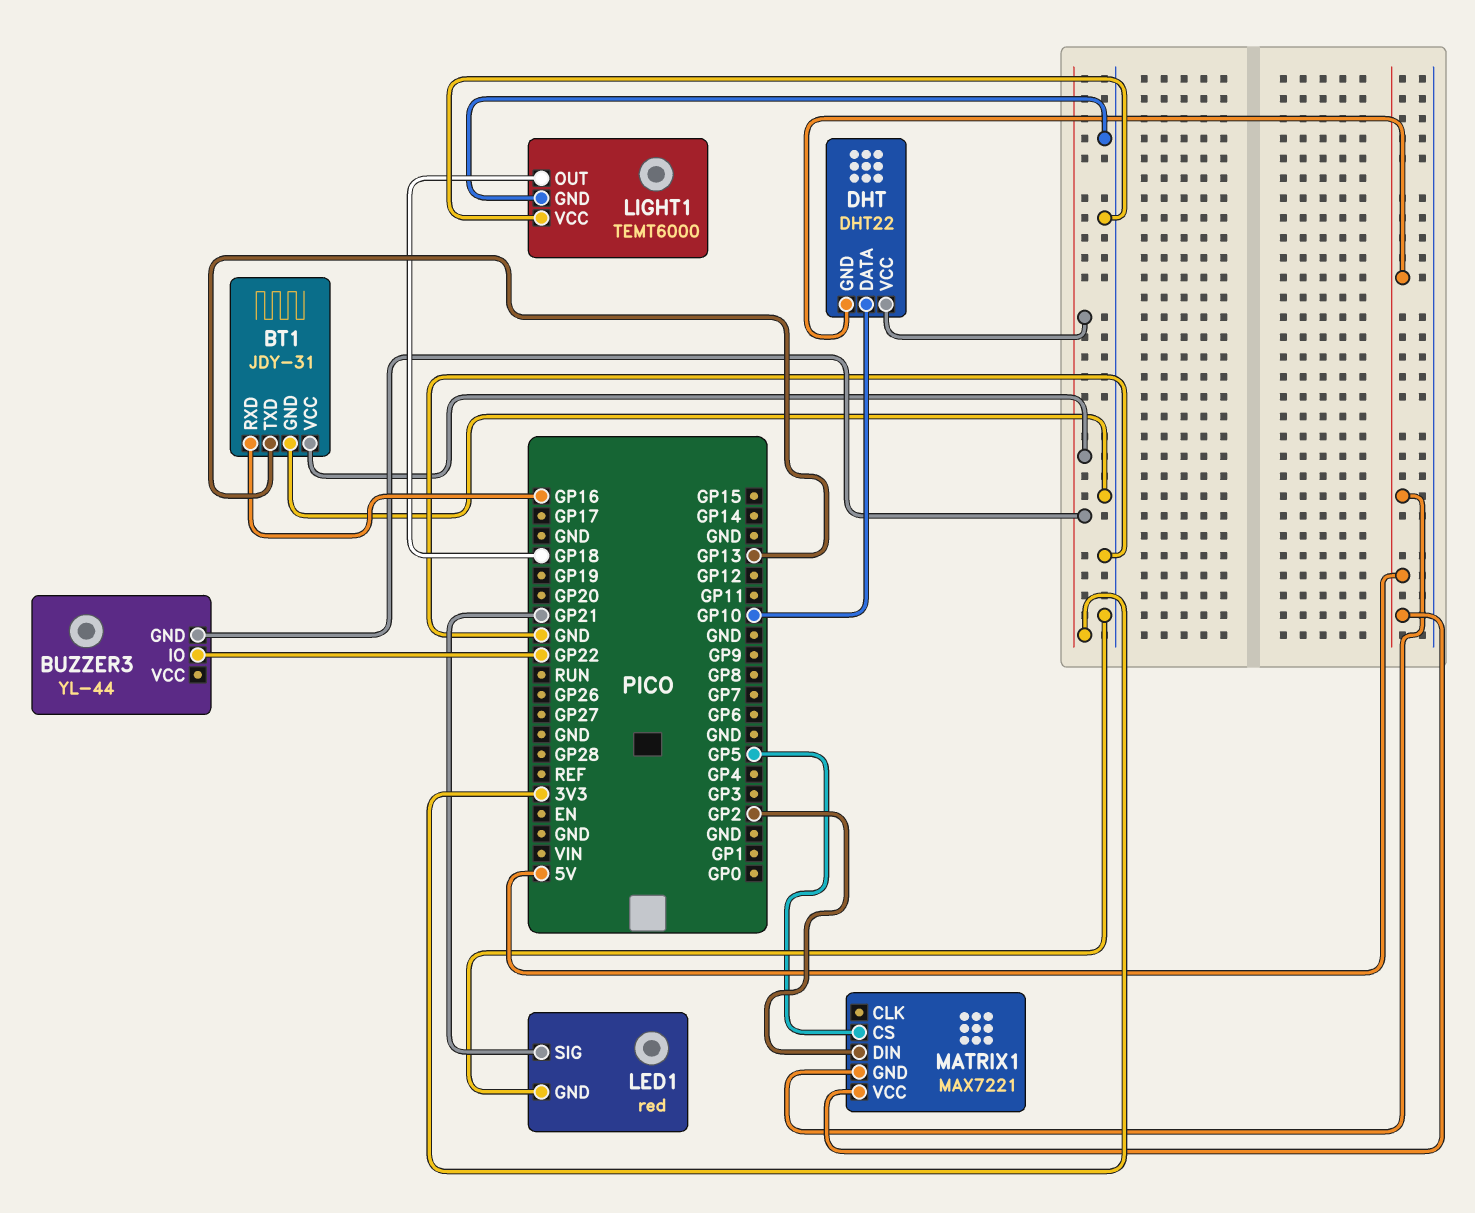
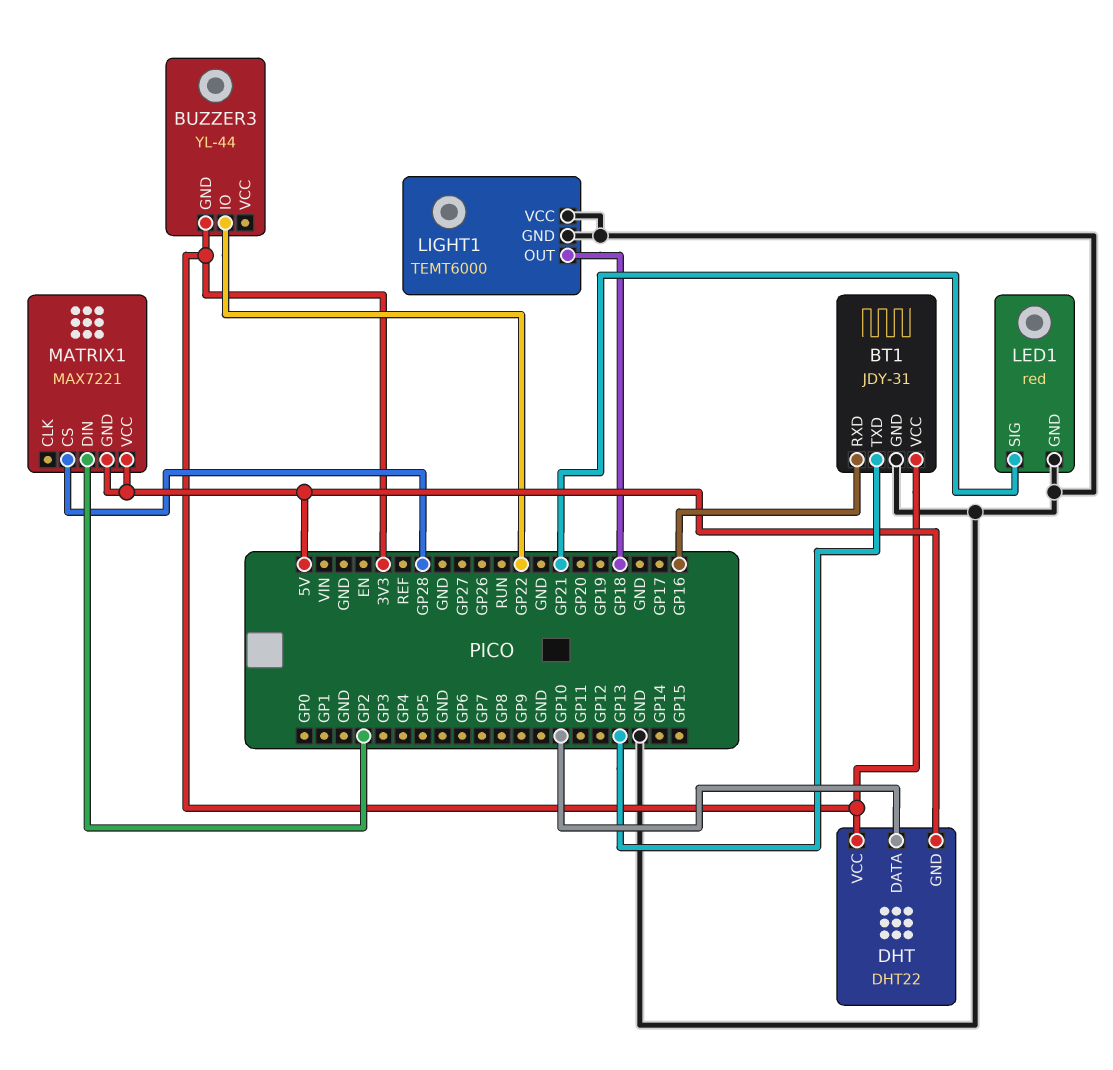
MATRIX1 pin CS: GP5 -> GP28

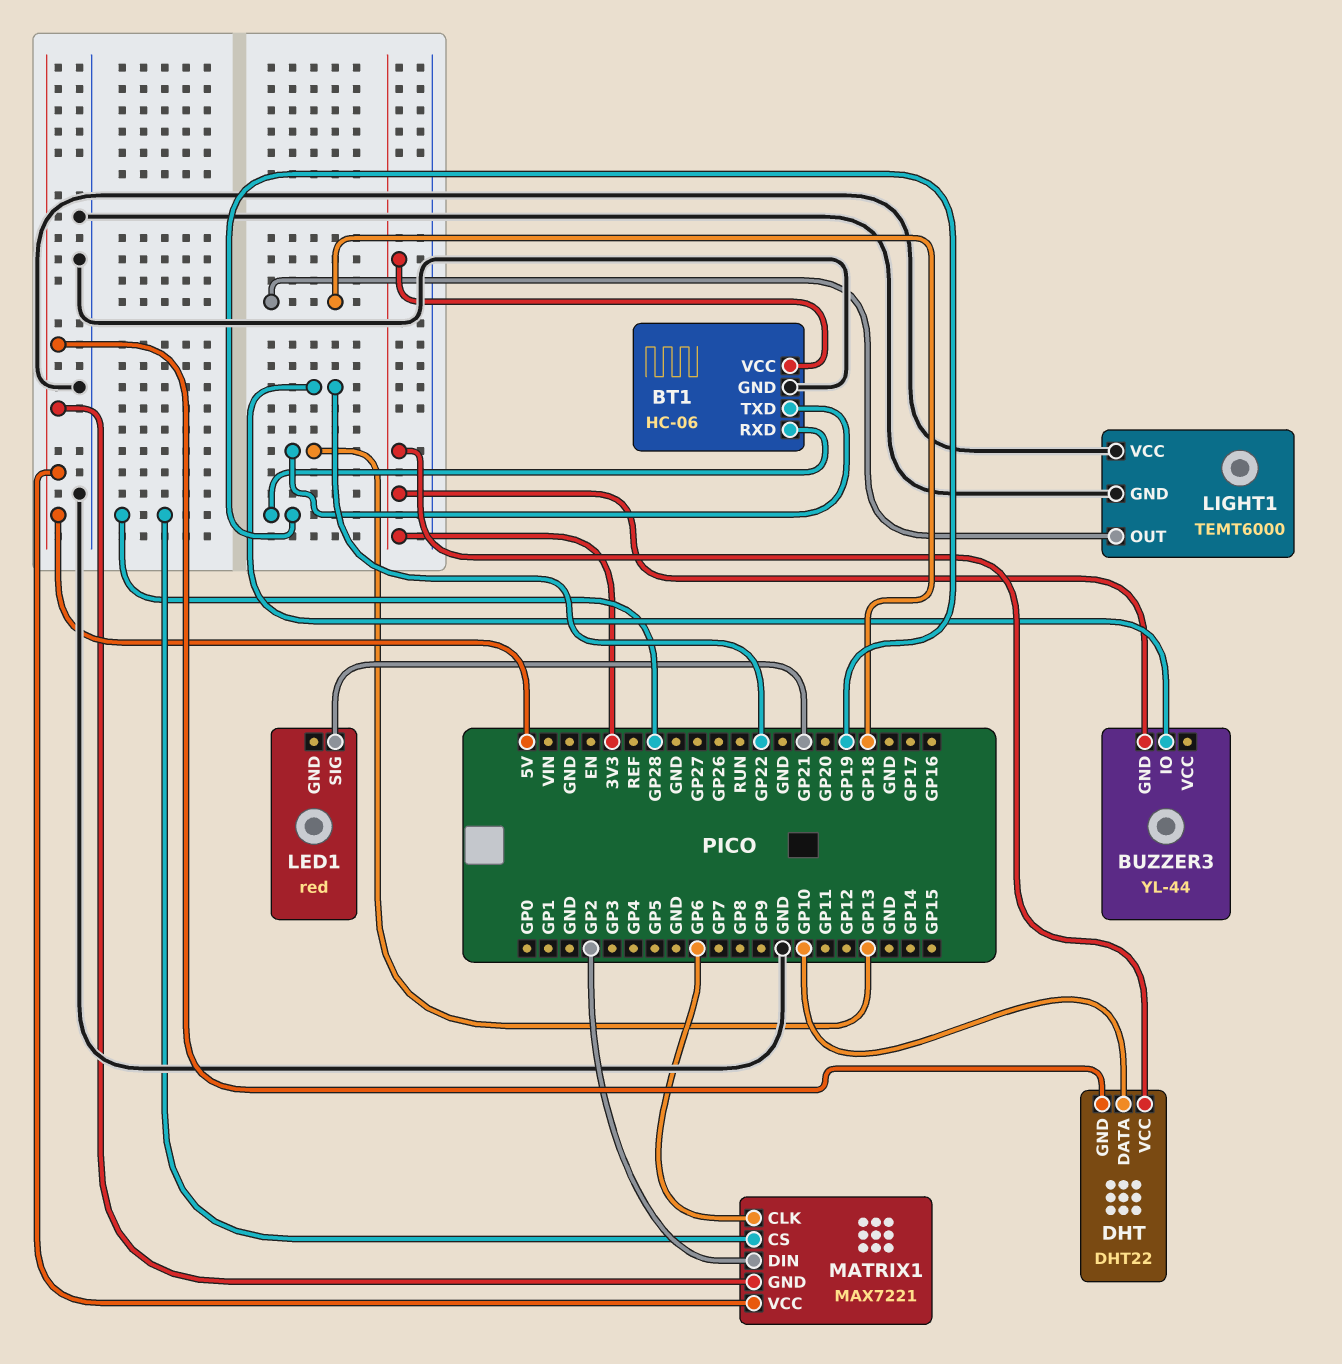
BT1: JDY-31 -> HC-06
BT1 pin RXD: GP16 -> GP19
LED1 pin GND: GND -> none
MATRIX1 pin CLK: none -> GP6

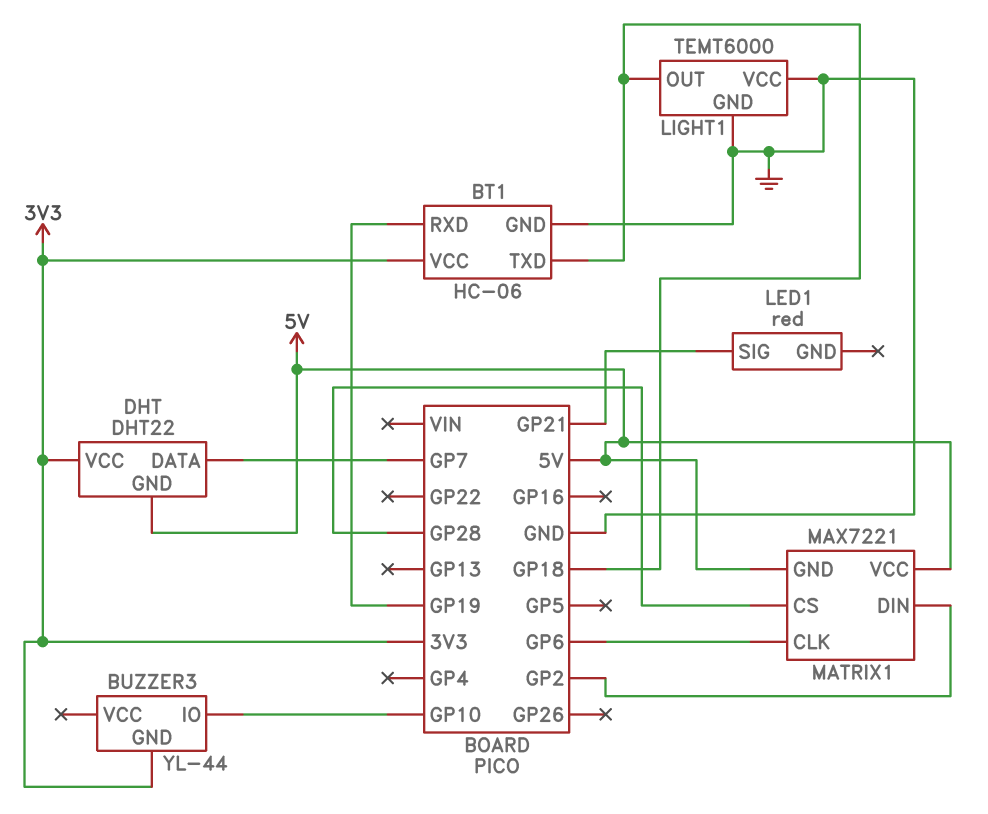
BT1 pin TXD: GP13 -> GP18
BUZZER3 pin IO: GP22 -> GP10
DHT pin DATA: GP10 -> GP7

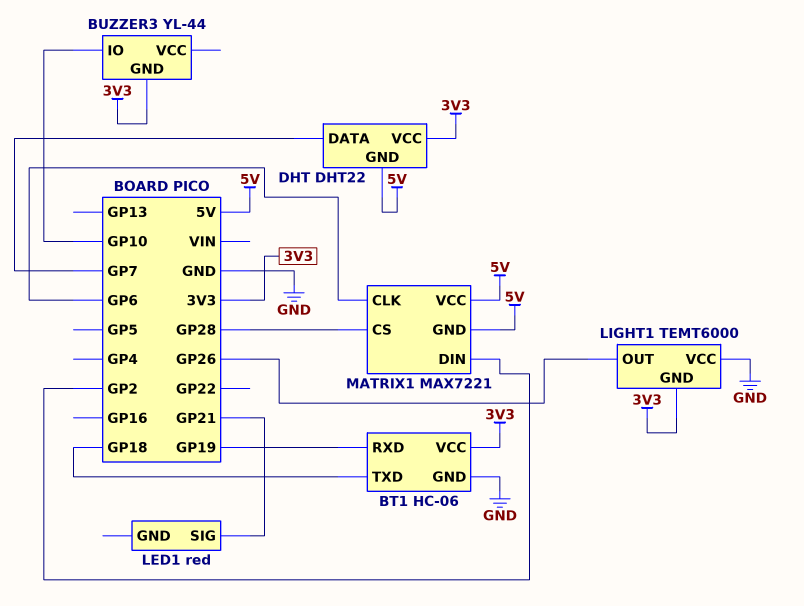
LIGHT1 pin GND: GND -> 3V3
LIGHT1 pin OUT: GP18 -> GP26

